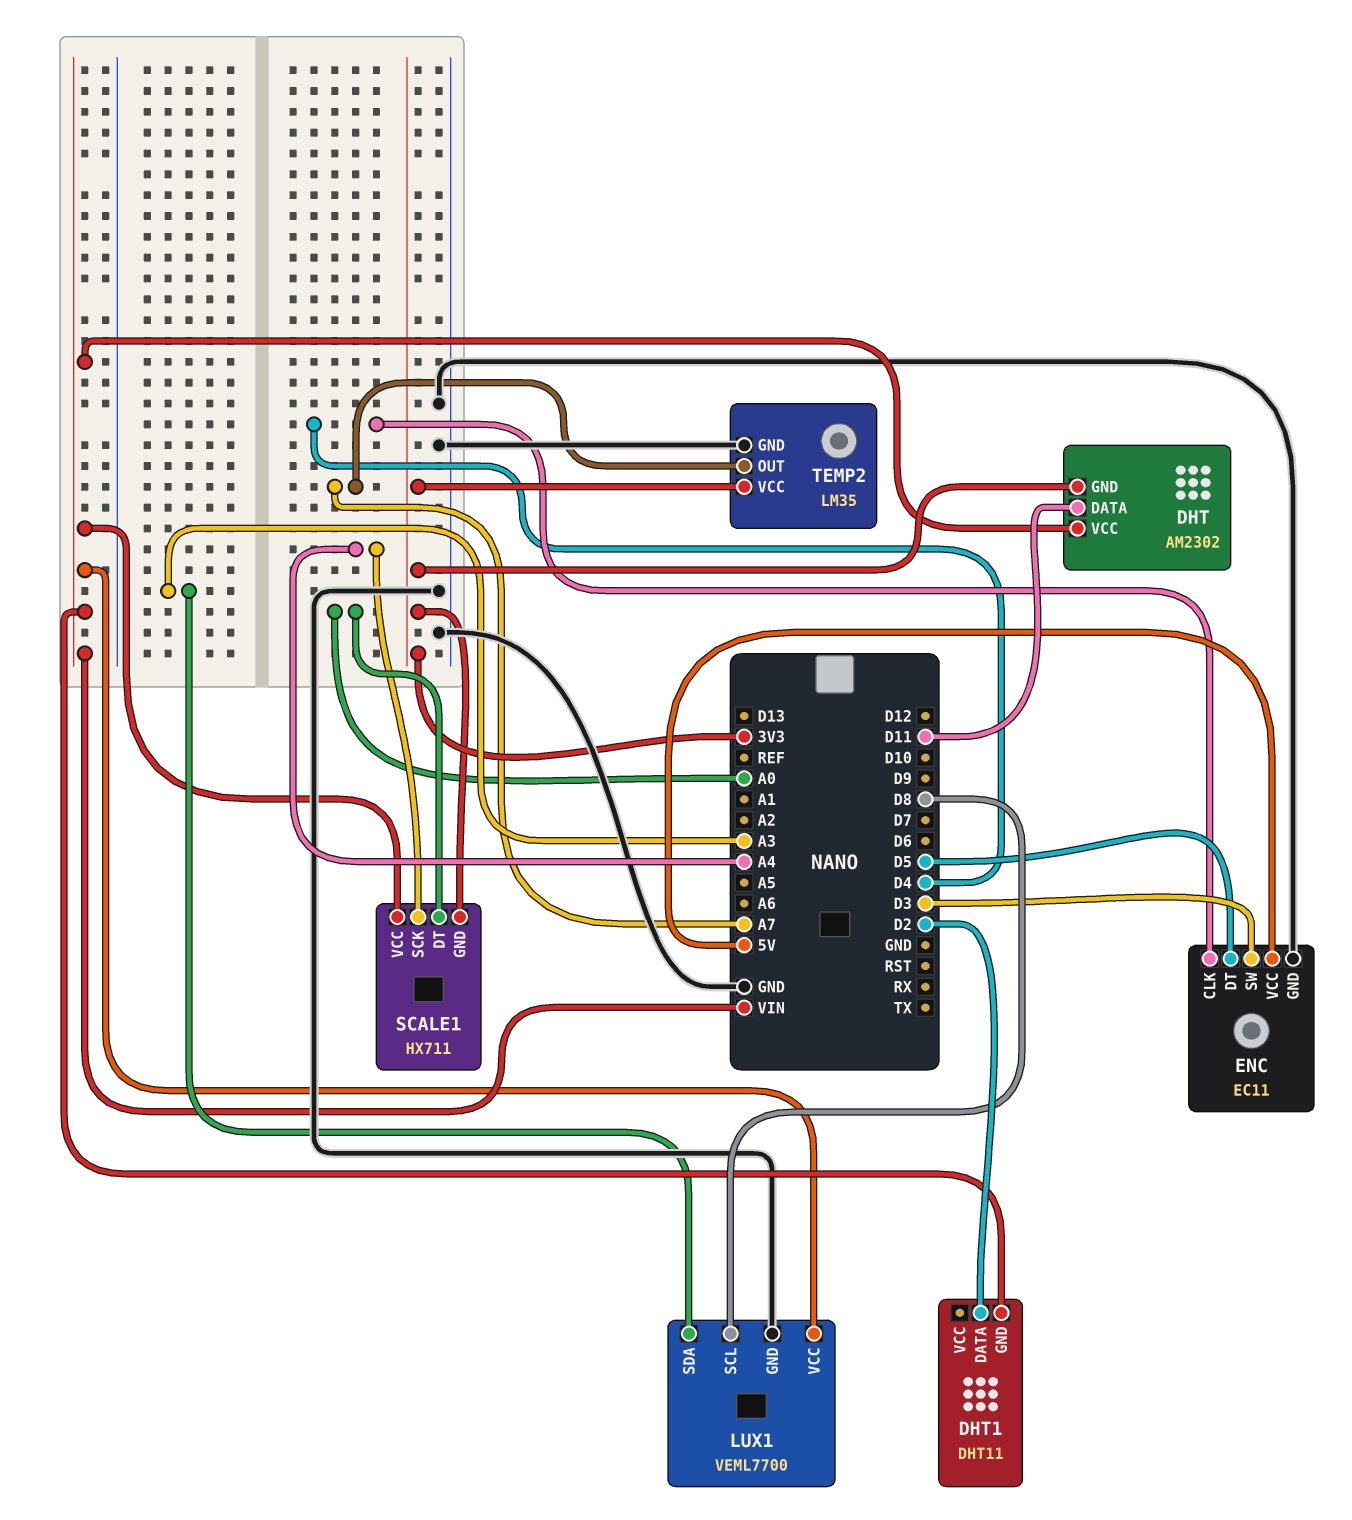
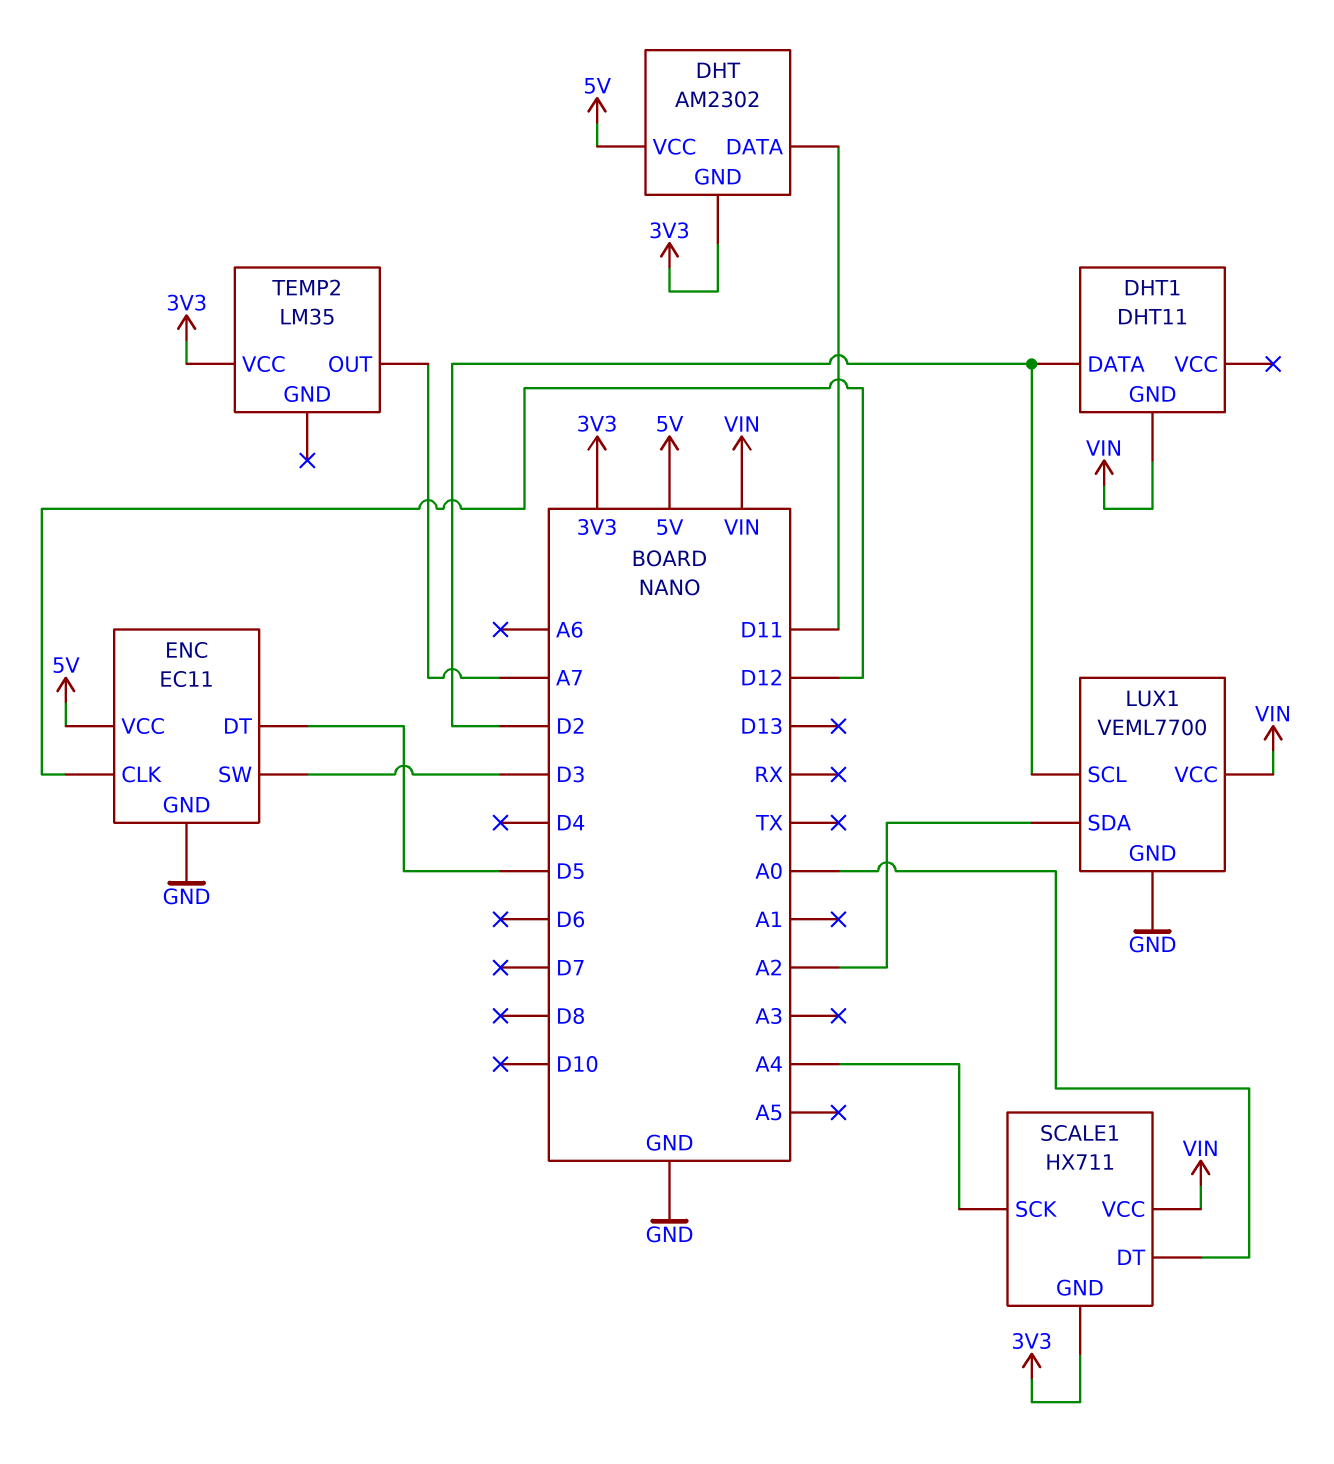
DHT pin VCC: VIN -> 5V
ENC pin CLK: D4 -> D12
LUX1 pin SCL: D8 -> D2
LUX1 pin SDA: A3 -> A2
TEMP2 pin GND: GND -> none

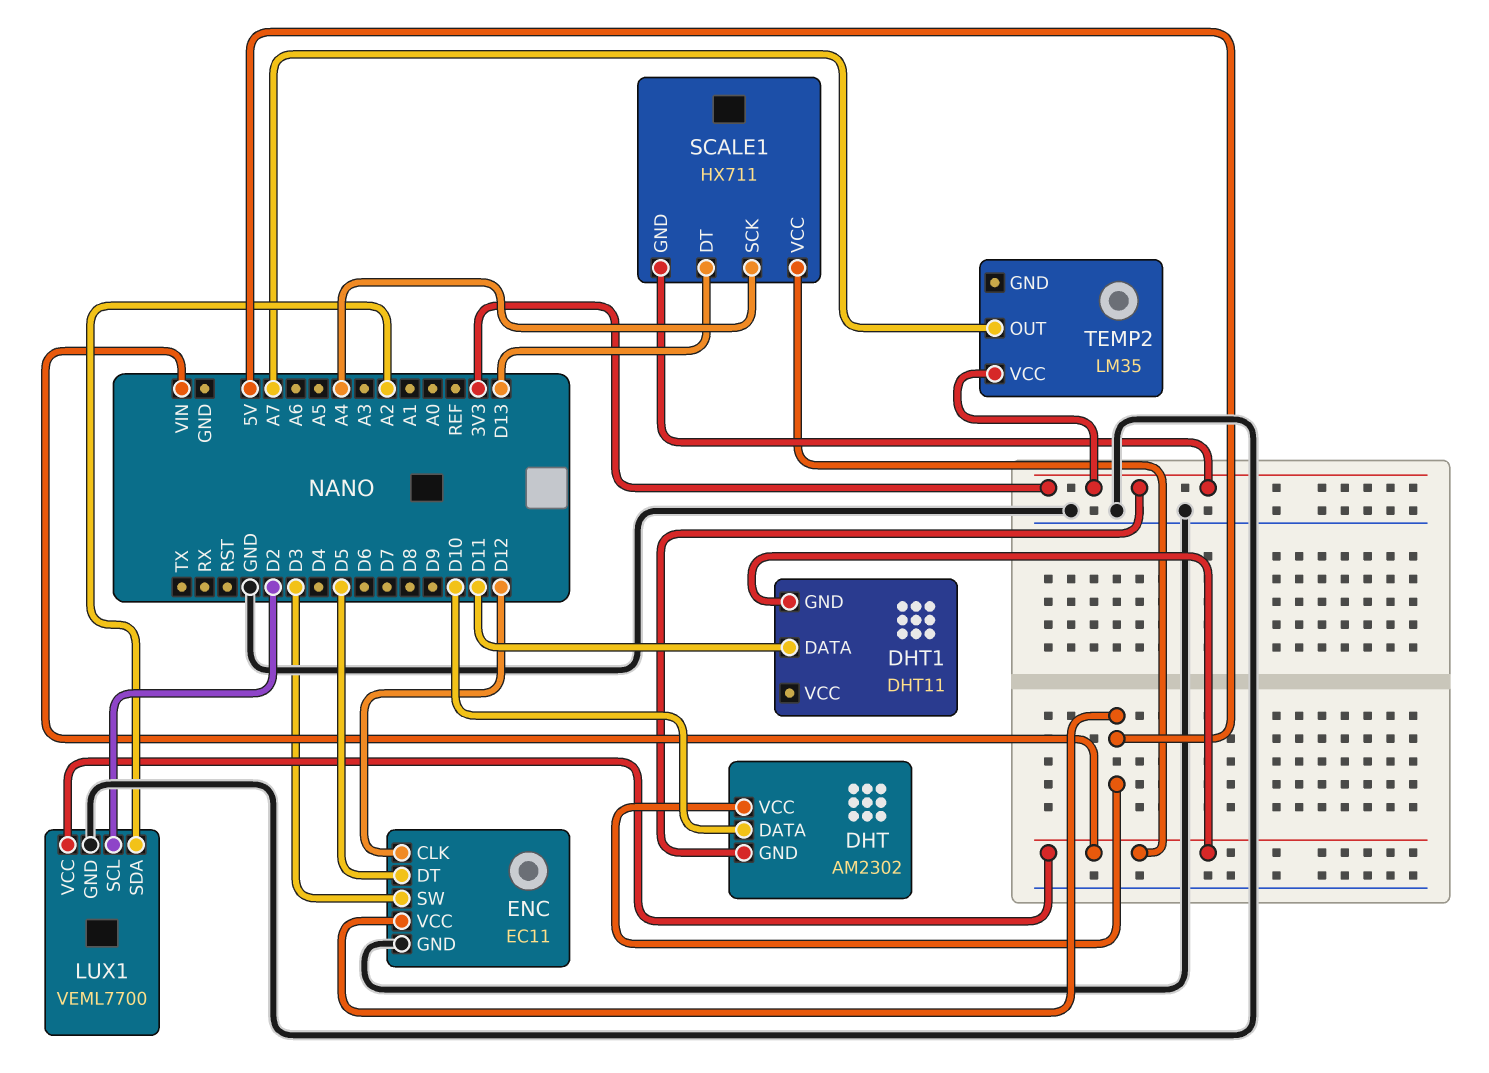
DHT pin DATA: D11 -> D10
DHT1 pin DATA: D2 -> D11
SCALE1 pin DT: A0 -> D13

